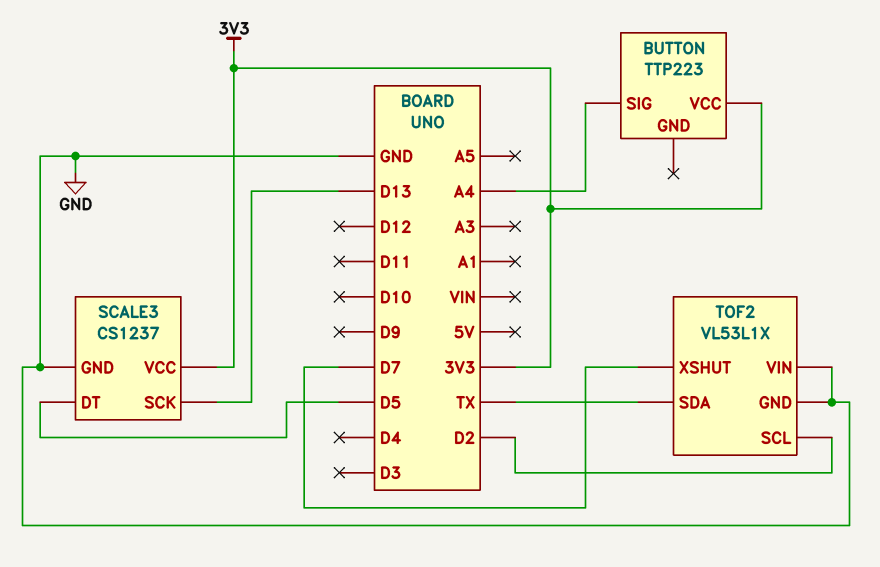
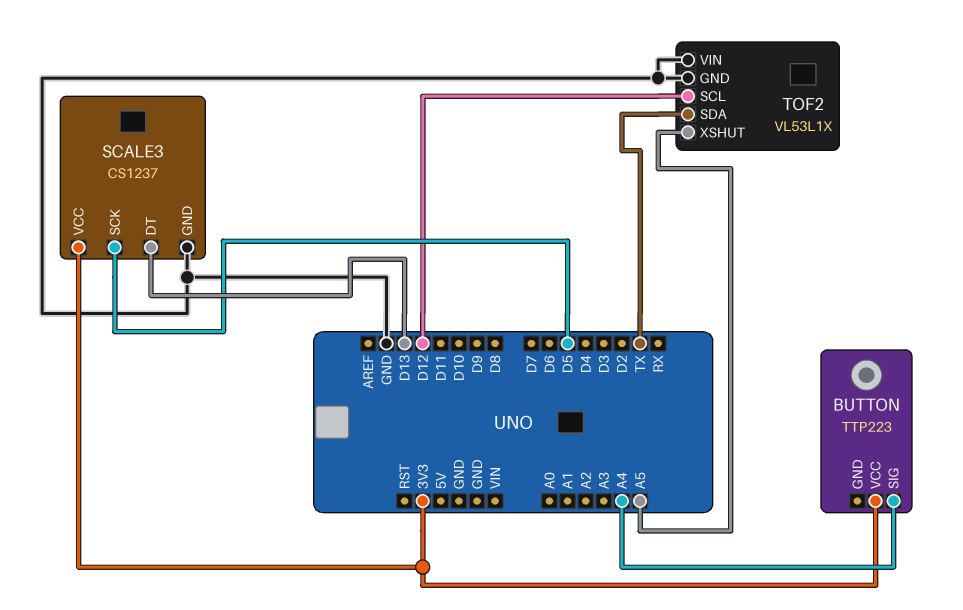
SCALE3 pin DT: D5 -> D13
SCALE3 pin SCK: D13 -> D5
TOF2 pin SCL: D2 -> D12
TOF2 pin XSHUT: D7 -> A5

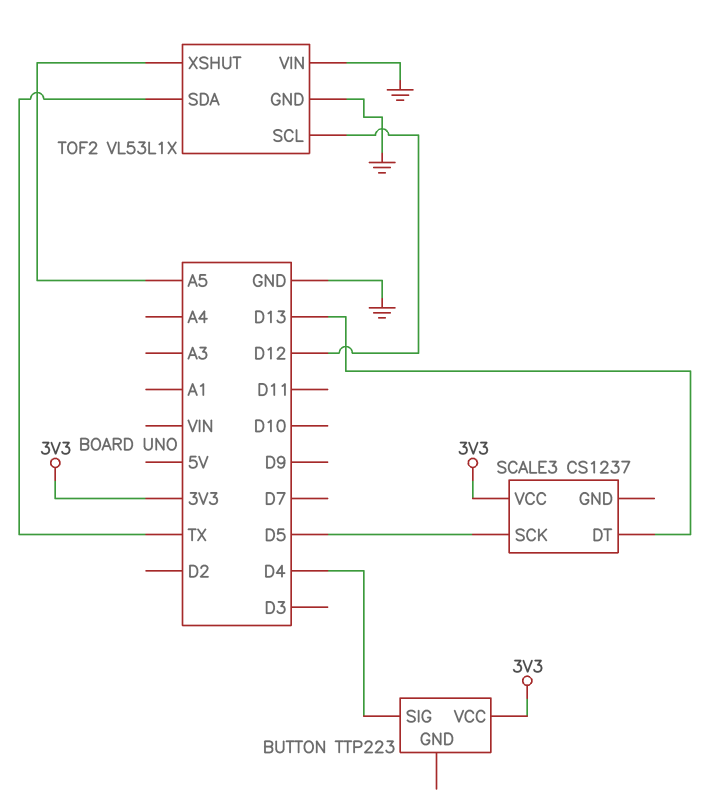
BUTTON pin SIG: A4 -> D4
SCALE3 pin GND: GND -> none

